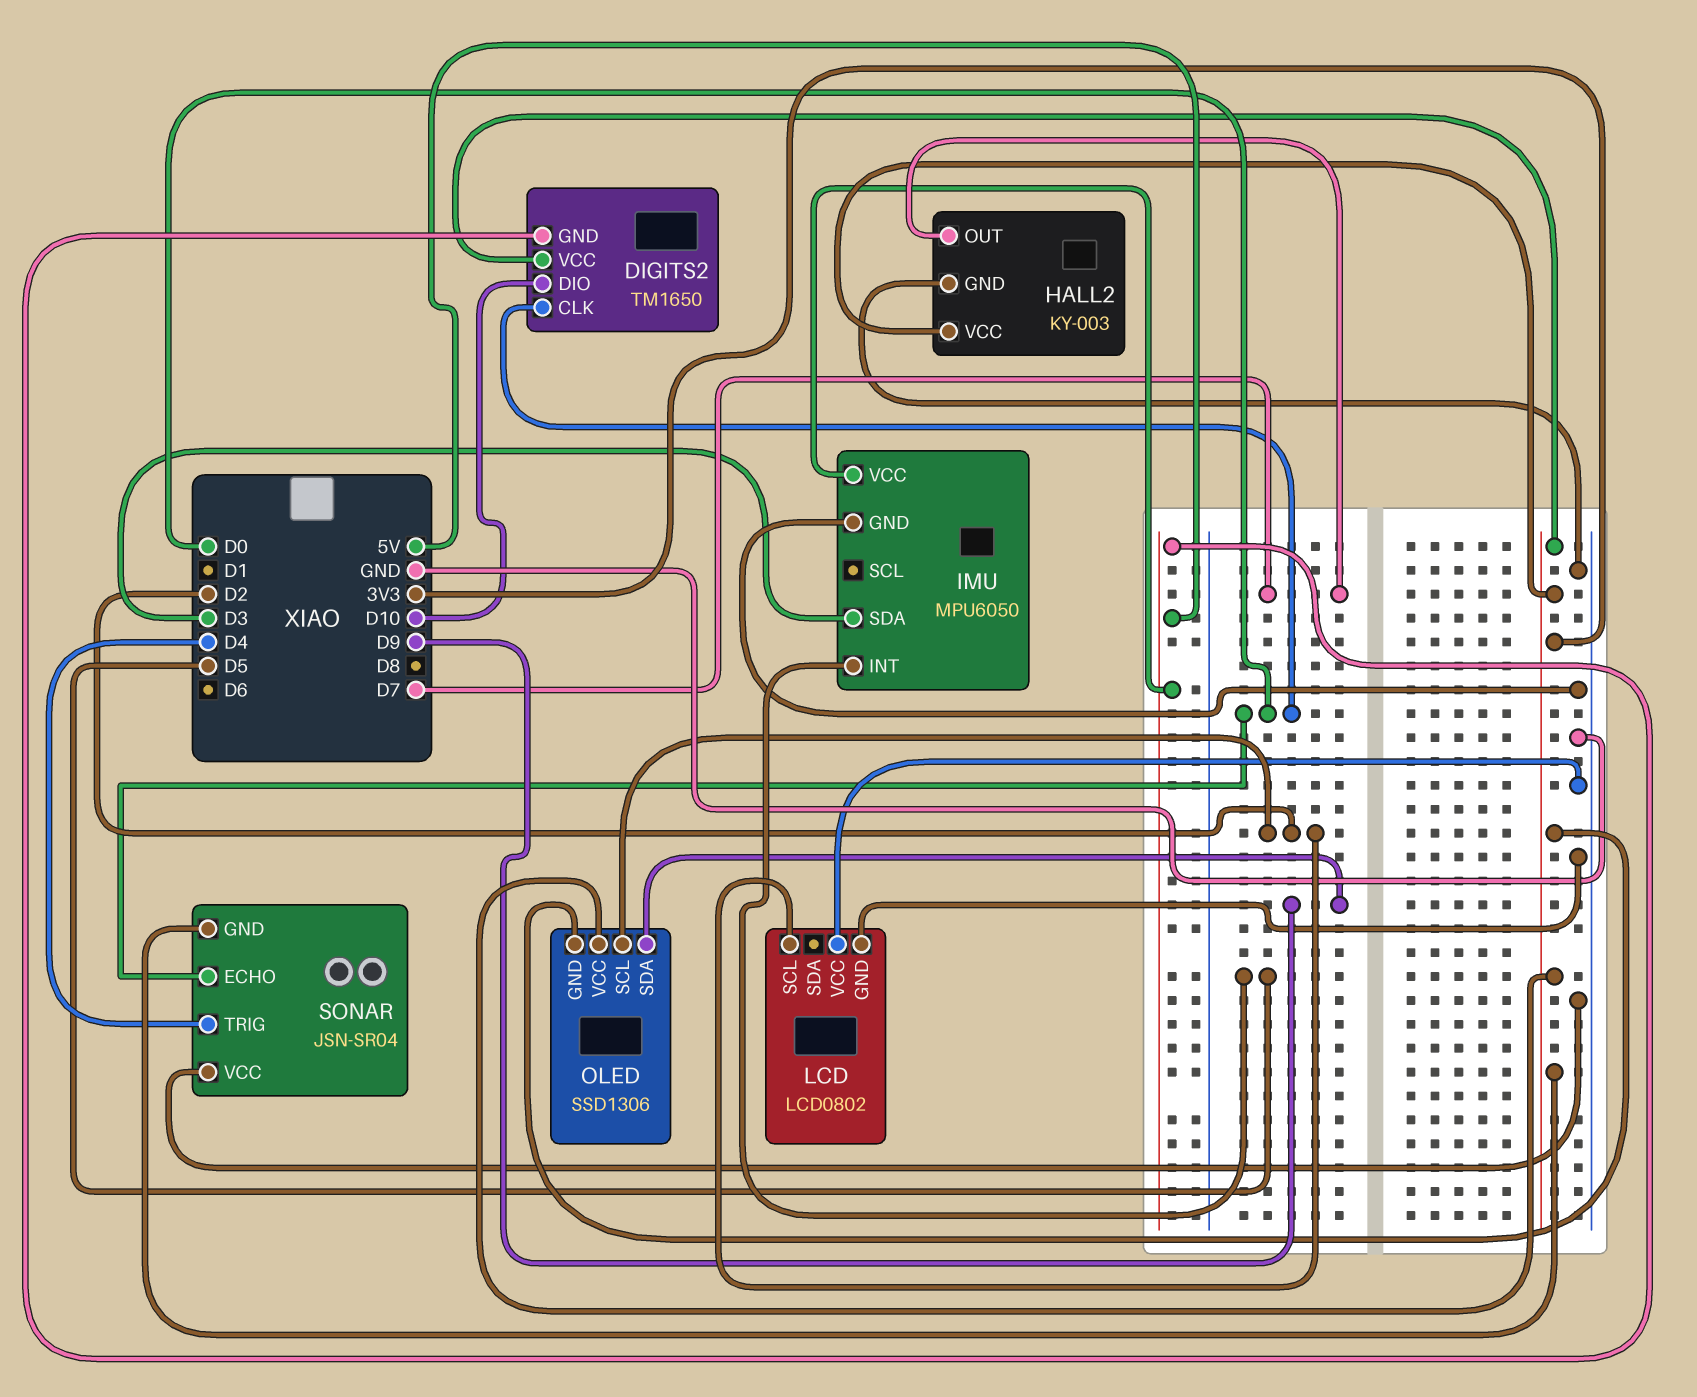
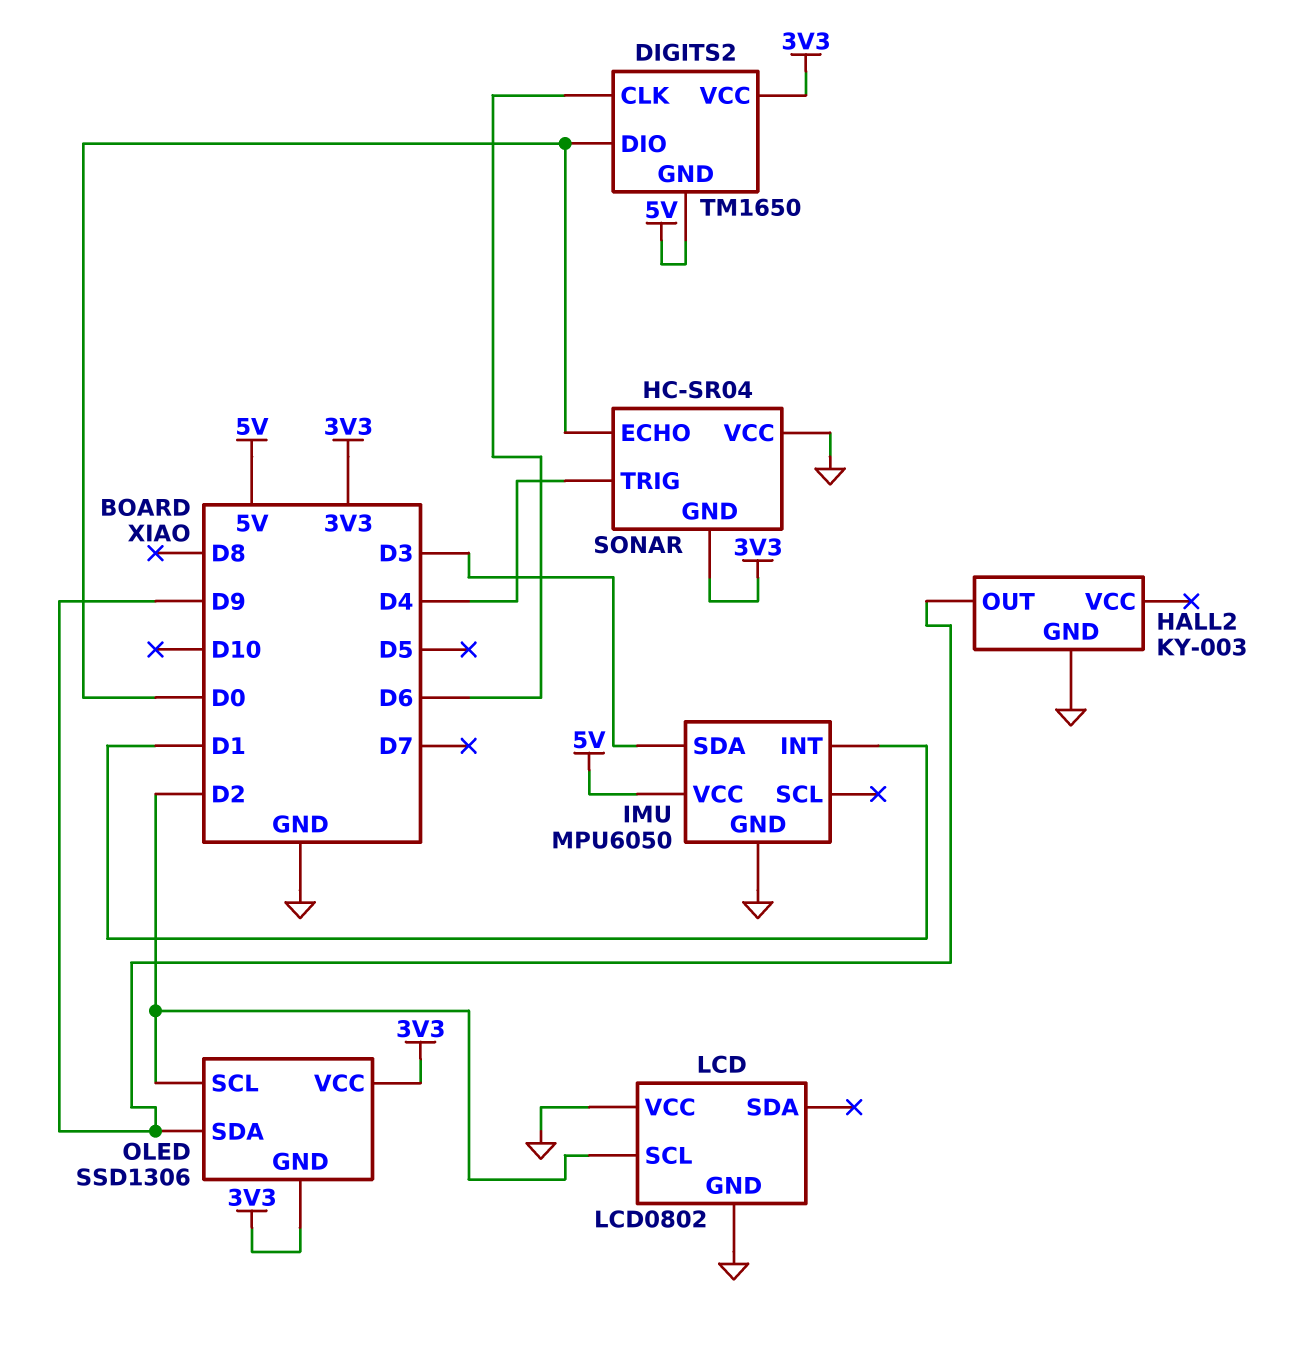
DIGITS2 pin CLK: D0 -> D6
DIGITS2 pin DIO: D10 -> D0
HALL2 pin OUT: D7 -> D9
HALL2 pin VCC: 3V3 -> none
IMU pin INT: D5 -> D1
SONAR: JSN-SR04 -> HC-SR04

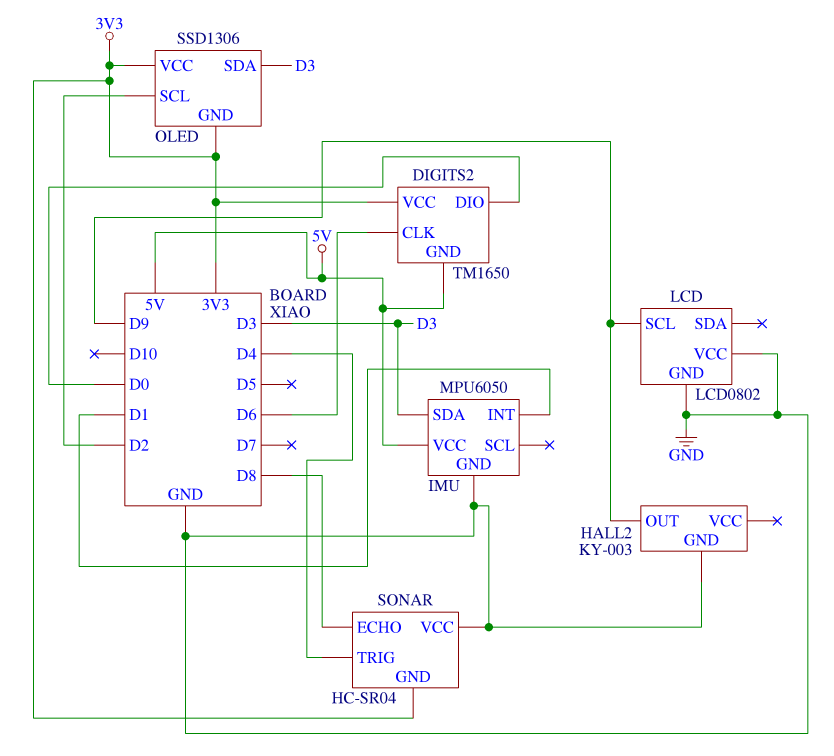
LCD pin SCL: D2 -> D9
OLED pin SDA: D9 -> D3
SONAR pin ECHO: D0 -> D8

